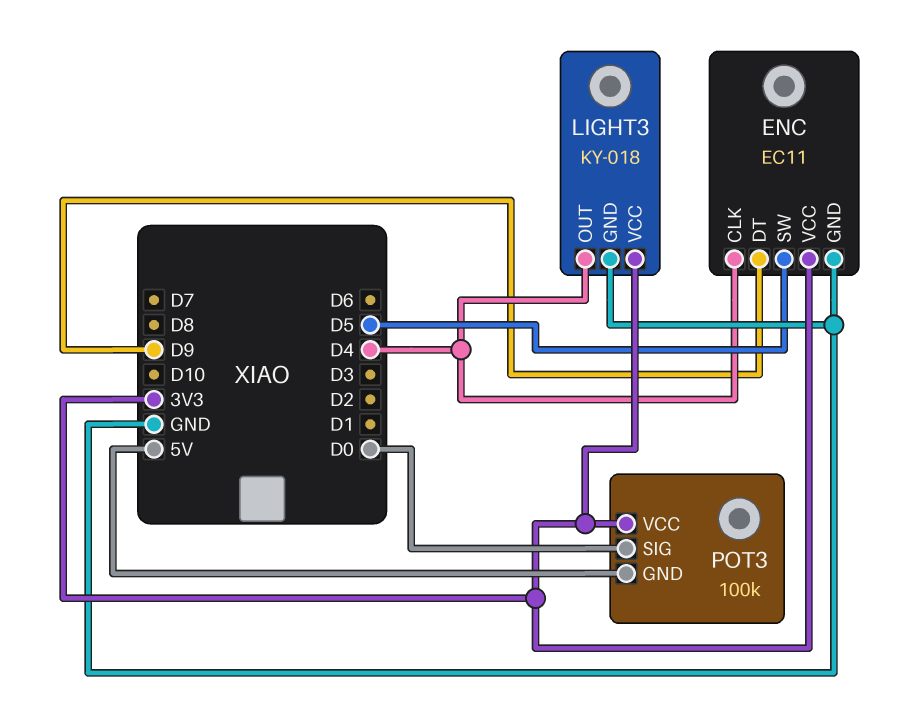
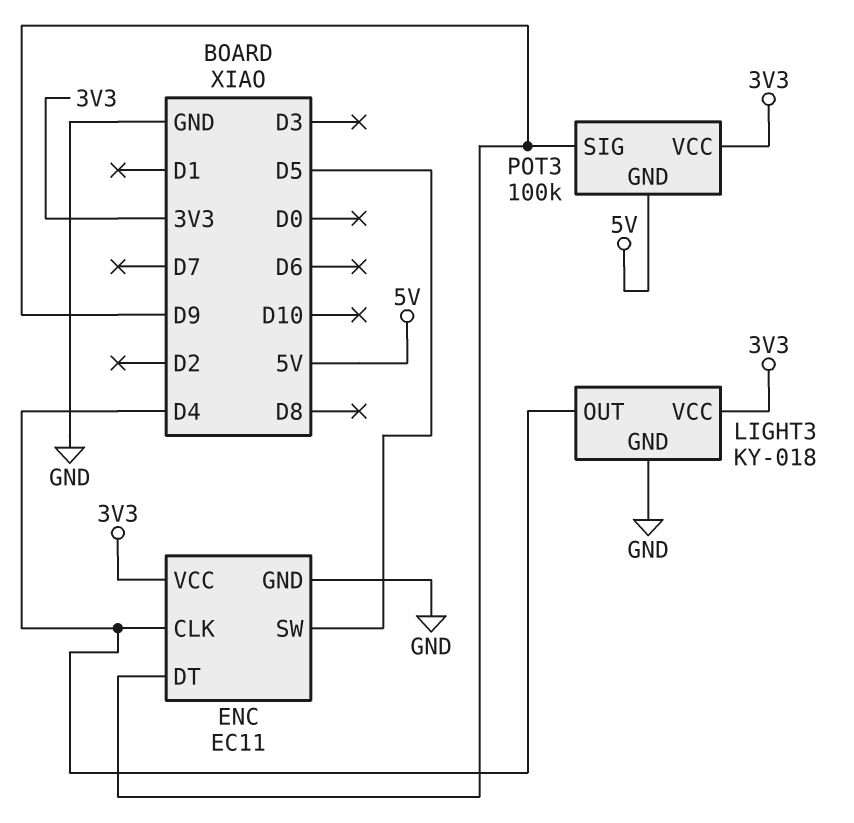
POT3 pin SIG: D0 -> D9

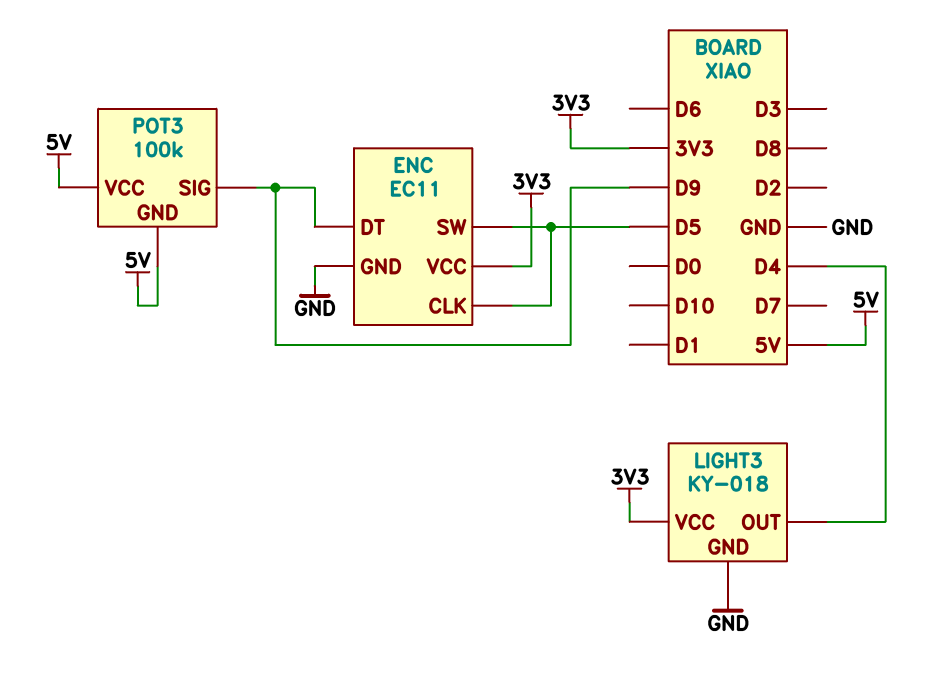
ENC pin CLK: D4 -> D5
POT3 pin VCC: 3V3 -> 5V

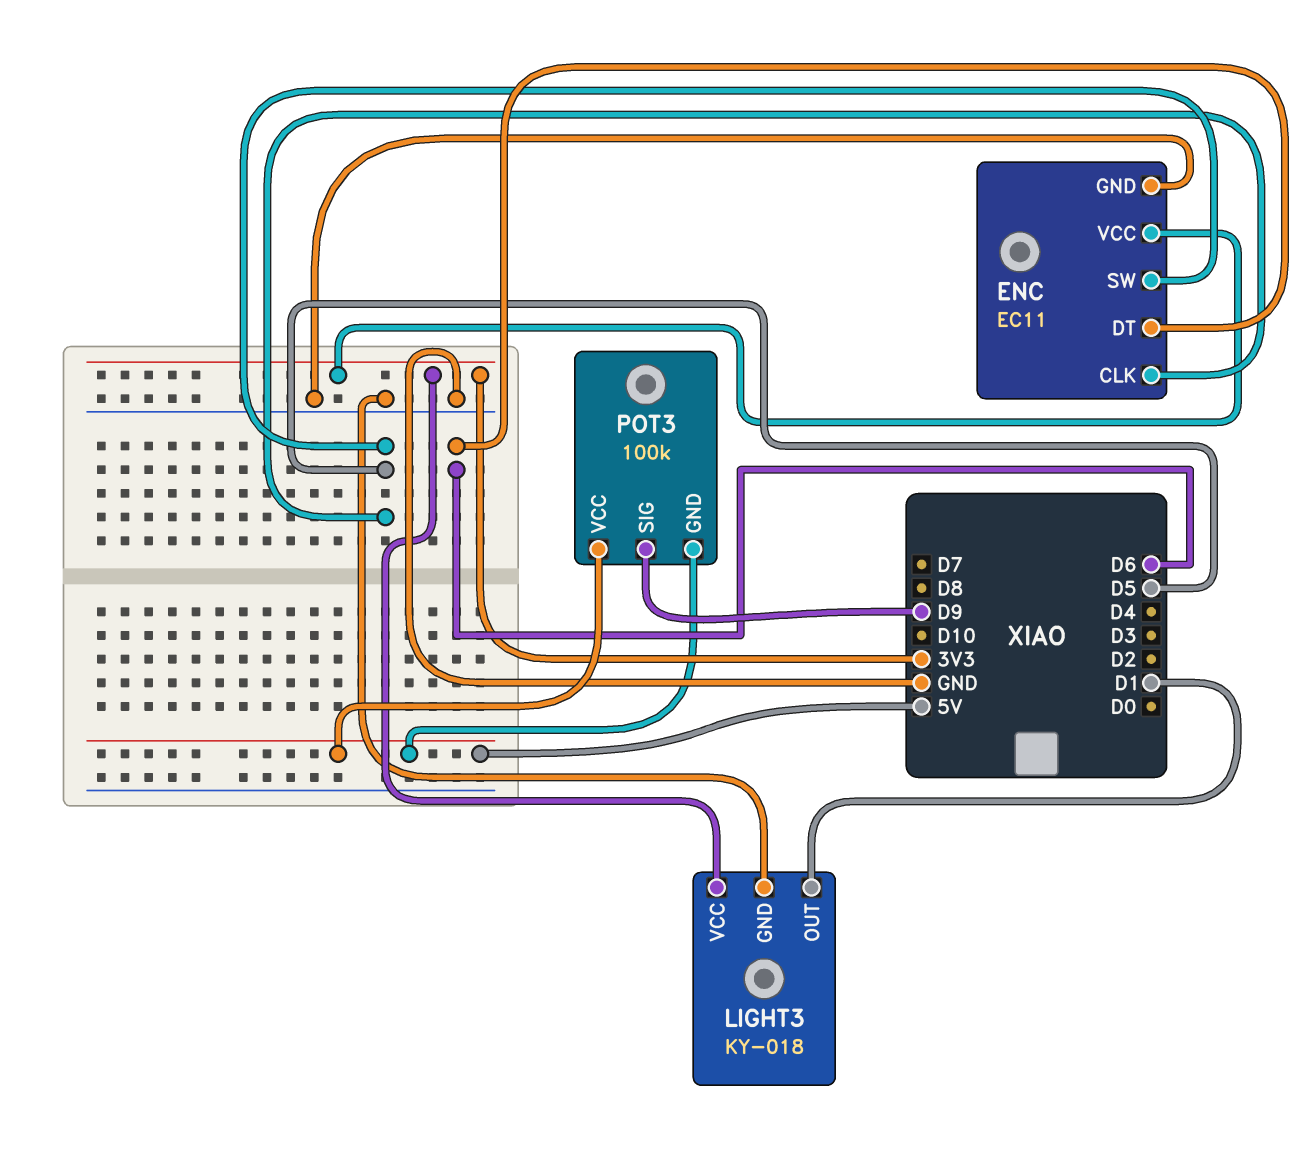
ENC pin DT: D9 -> D6
LIGHT3 pin OUT: D4 -> D1

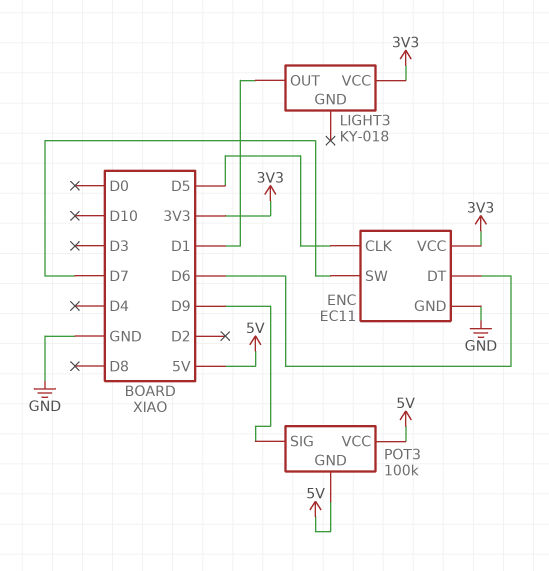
ENC pin SW: D5 -> D7
LIGHT3 pin GND: GND -> none

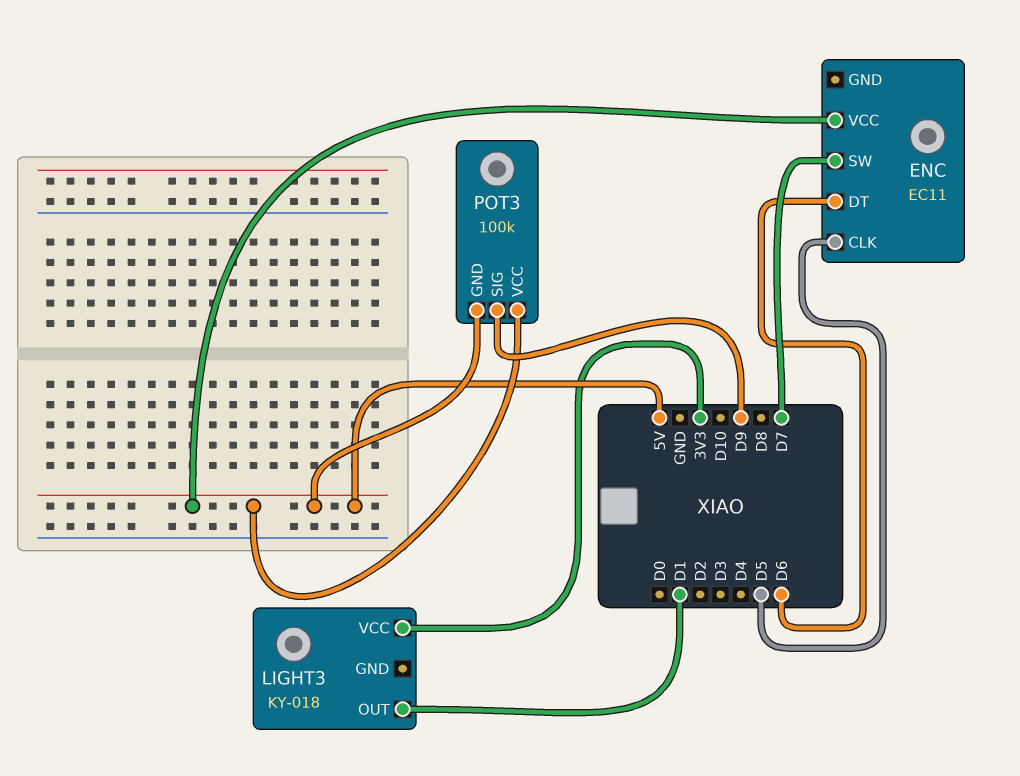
ENC pin GND: GND -> none
ENC pin VCC: 3V3 -> 5V

